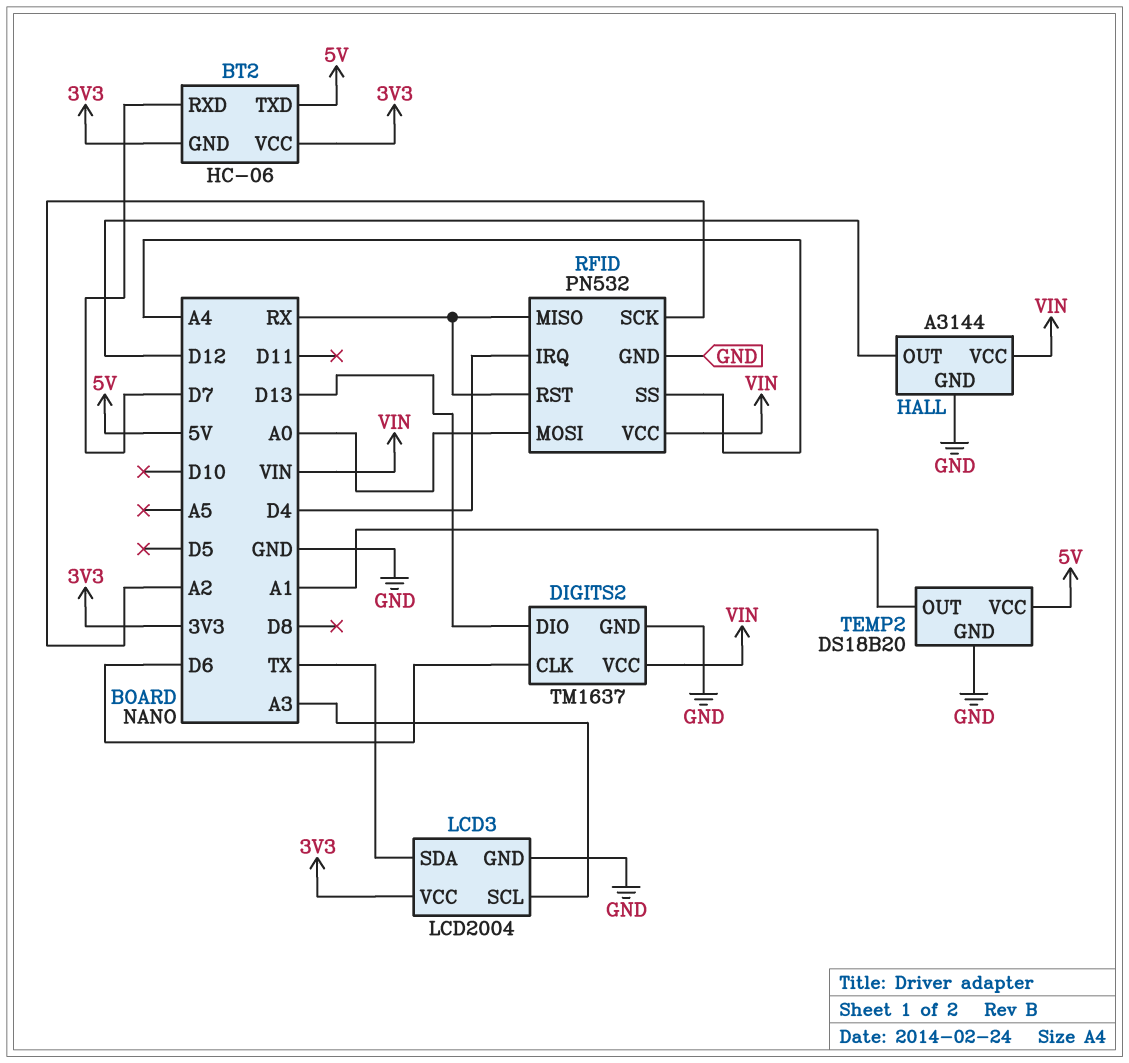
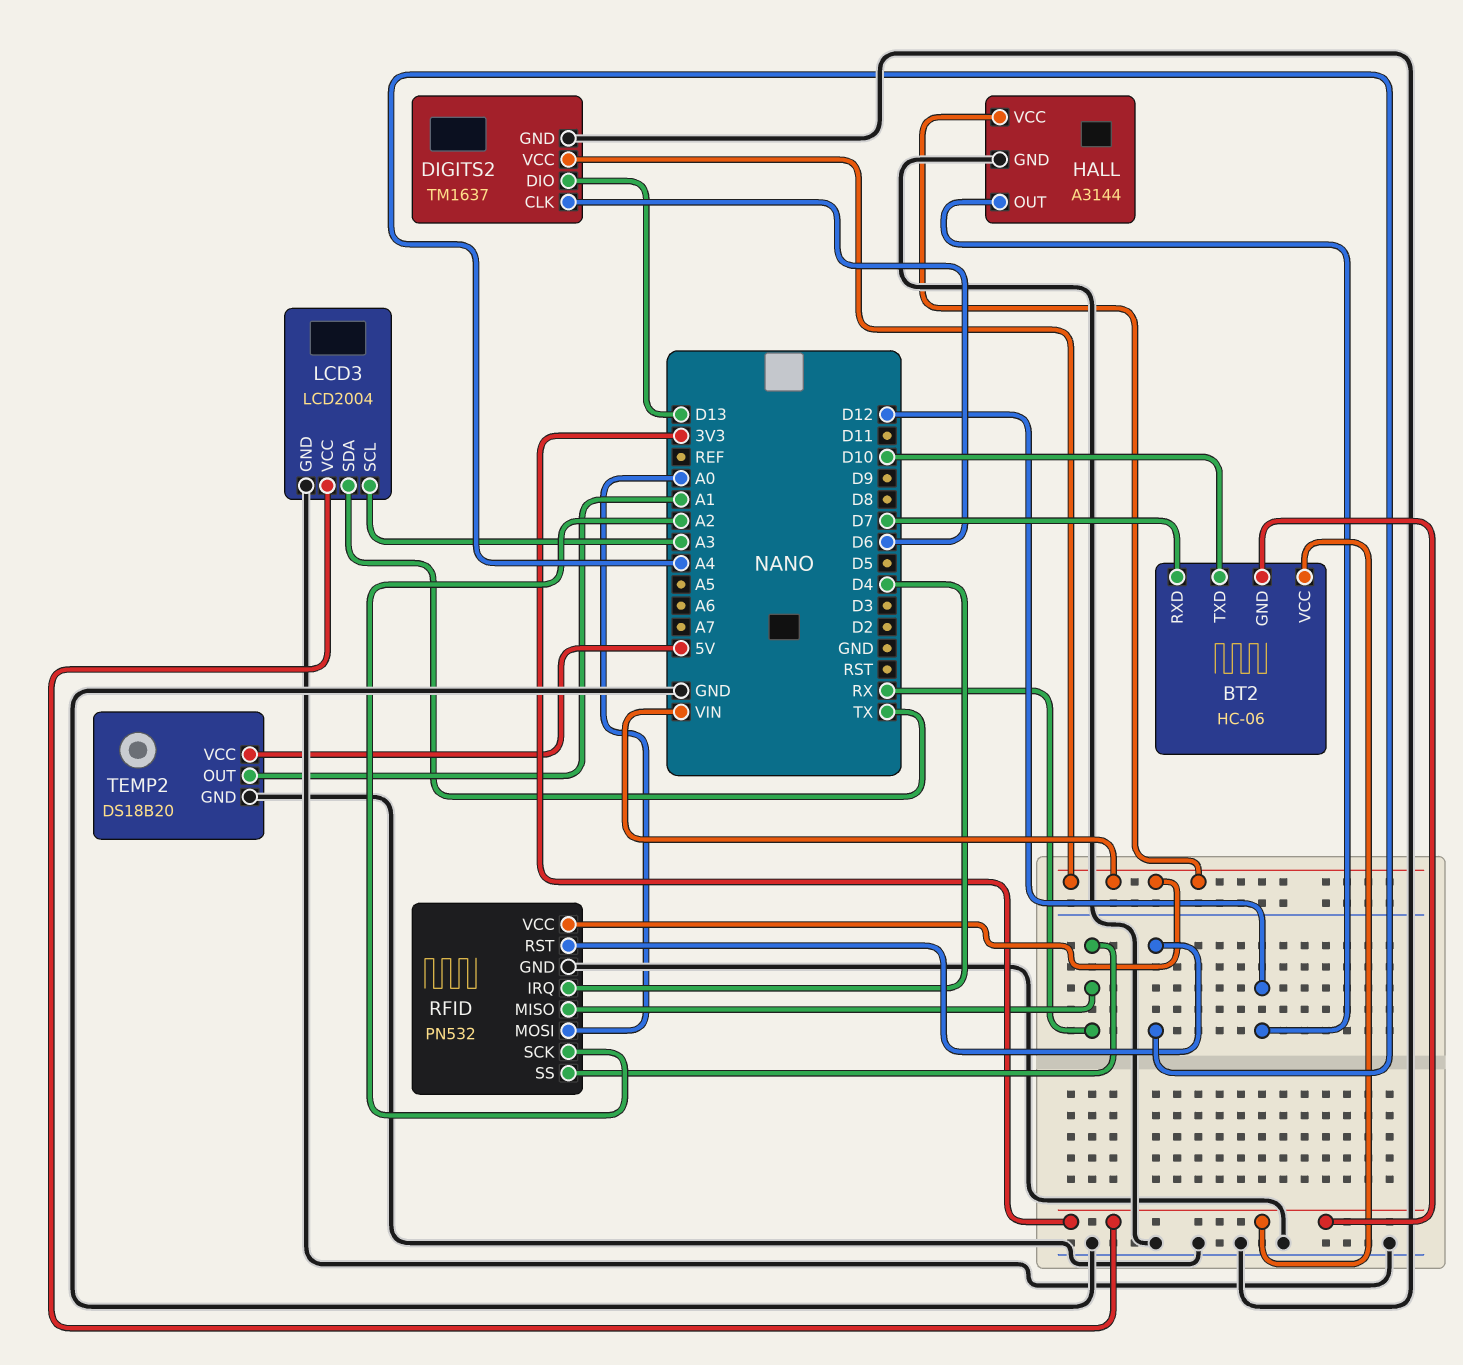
BT2 pin TXD: 5V -> D10
RFID pin RST: RX -> A4
RFID pin SS: A4 -> RX

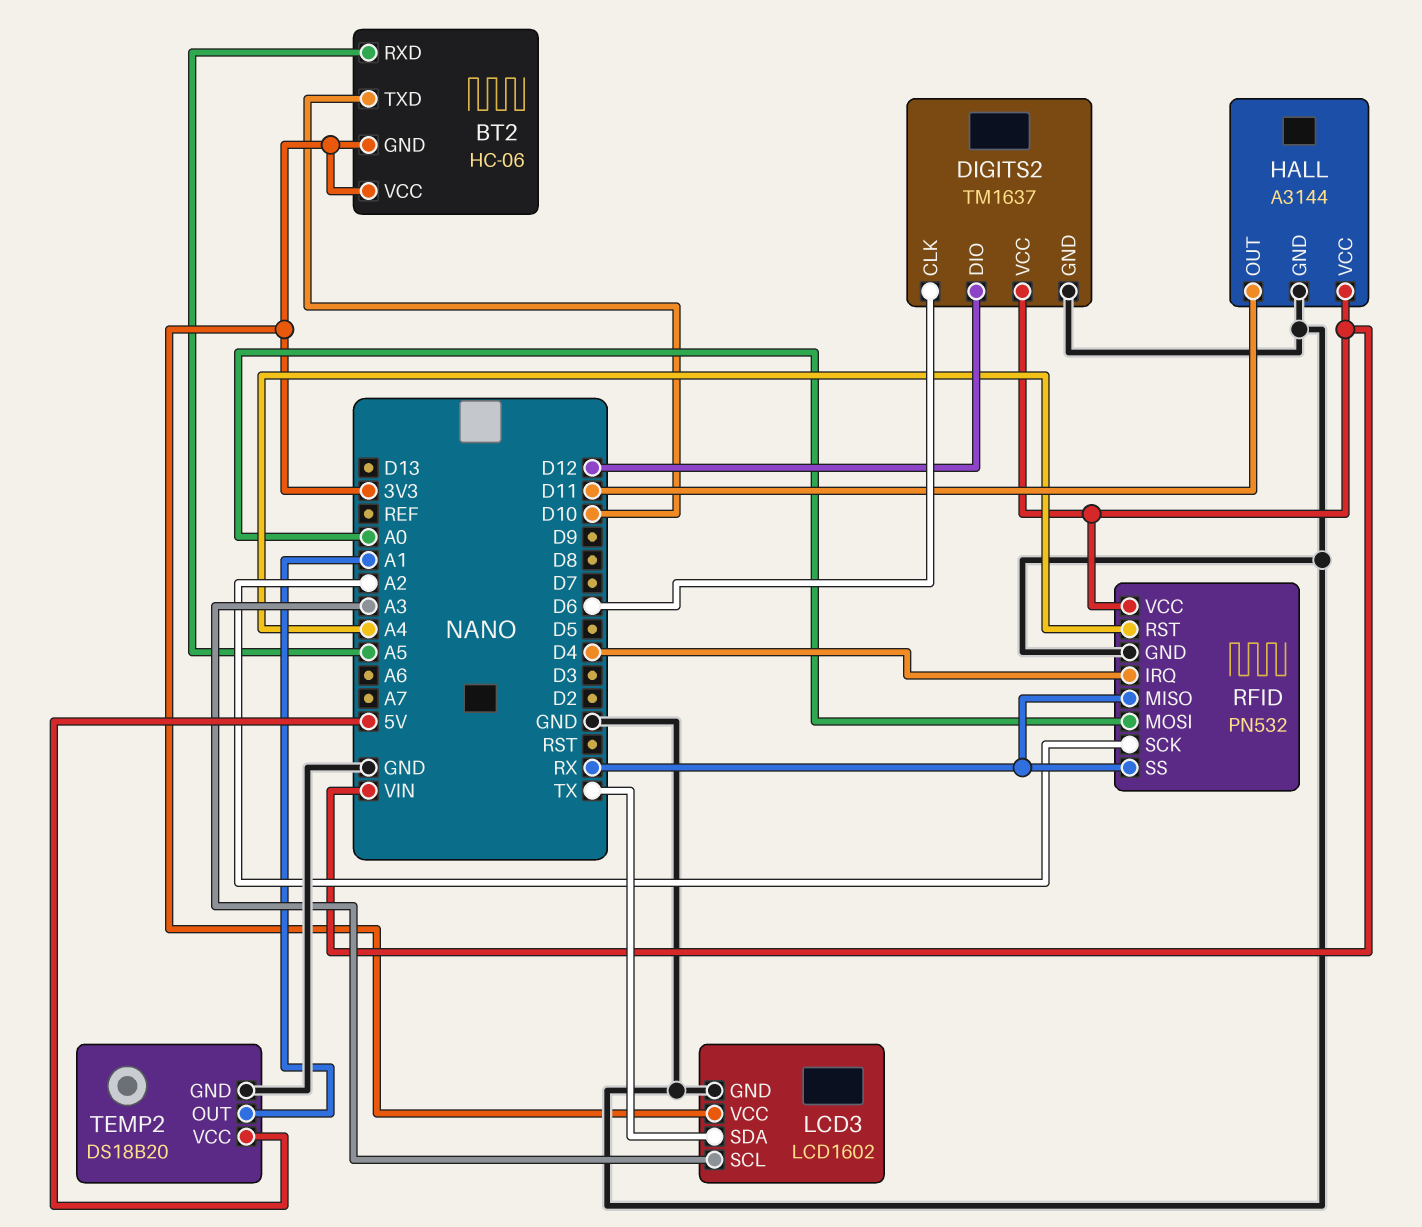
BT2 pin RXD: D7 -> A5
DIGITS2 pin DIO: D13 -> D12
HALL pin OUT: D12 -> D11
LCD3: LCD2004 -> LCD1602

